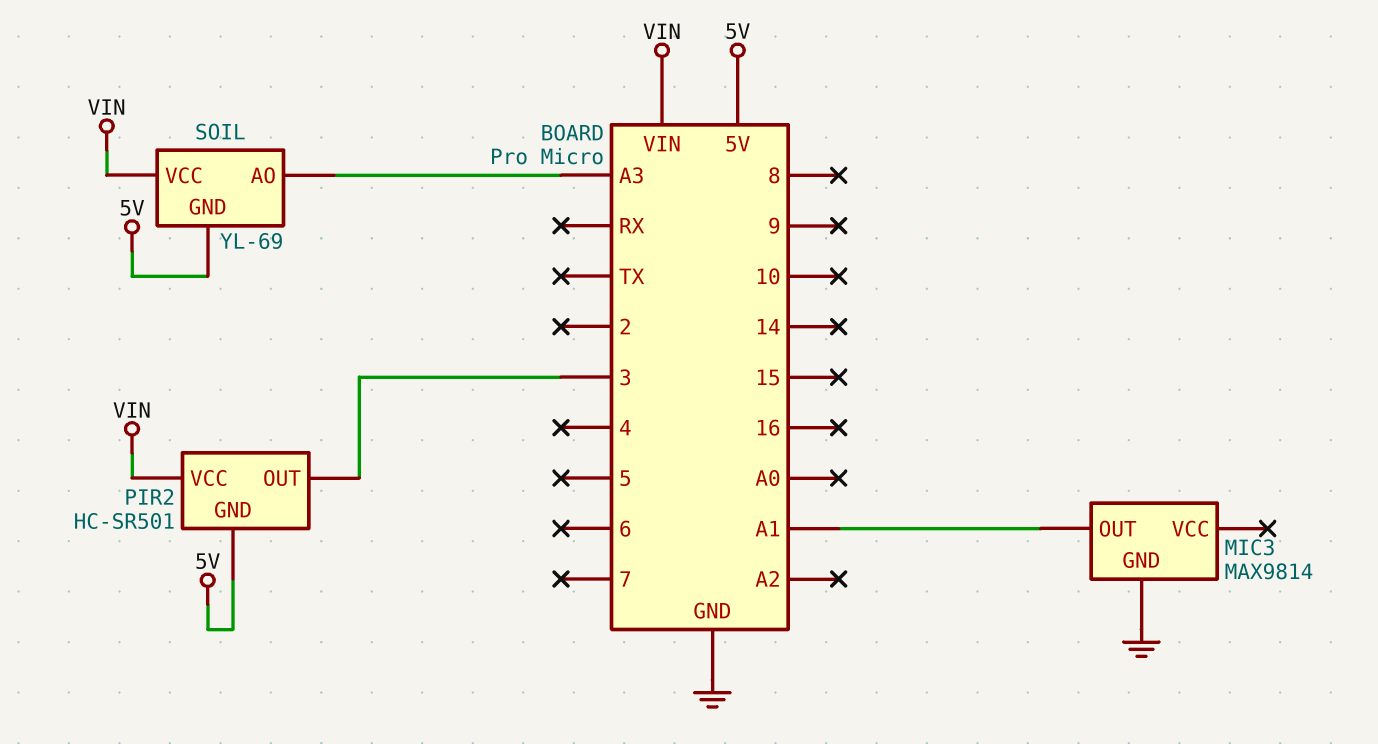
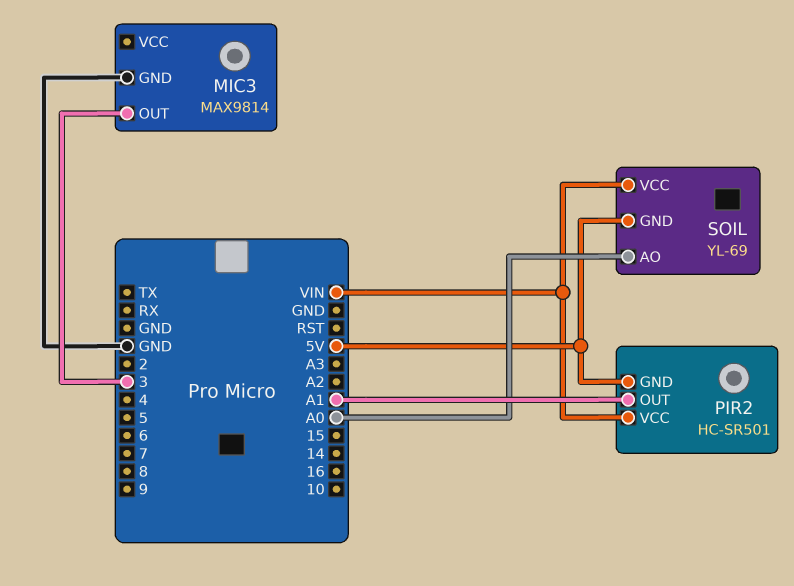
MIC3 pin OUT: A1 -> 3
PIR2 pin OUT: 3 -> A1
SOIL pin AO: A3 -> A0

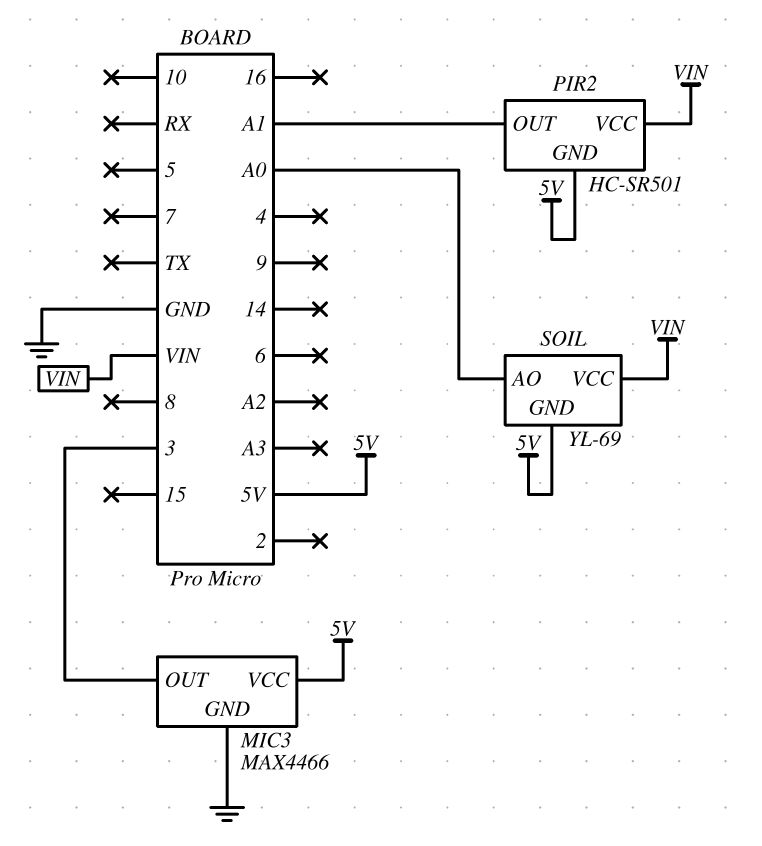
MIC3: MAX9814 -> MAX4466
MIC3 pin VCC: none -> 5V

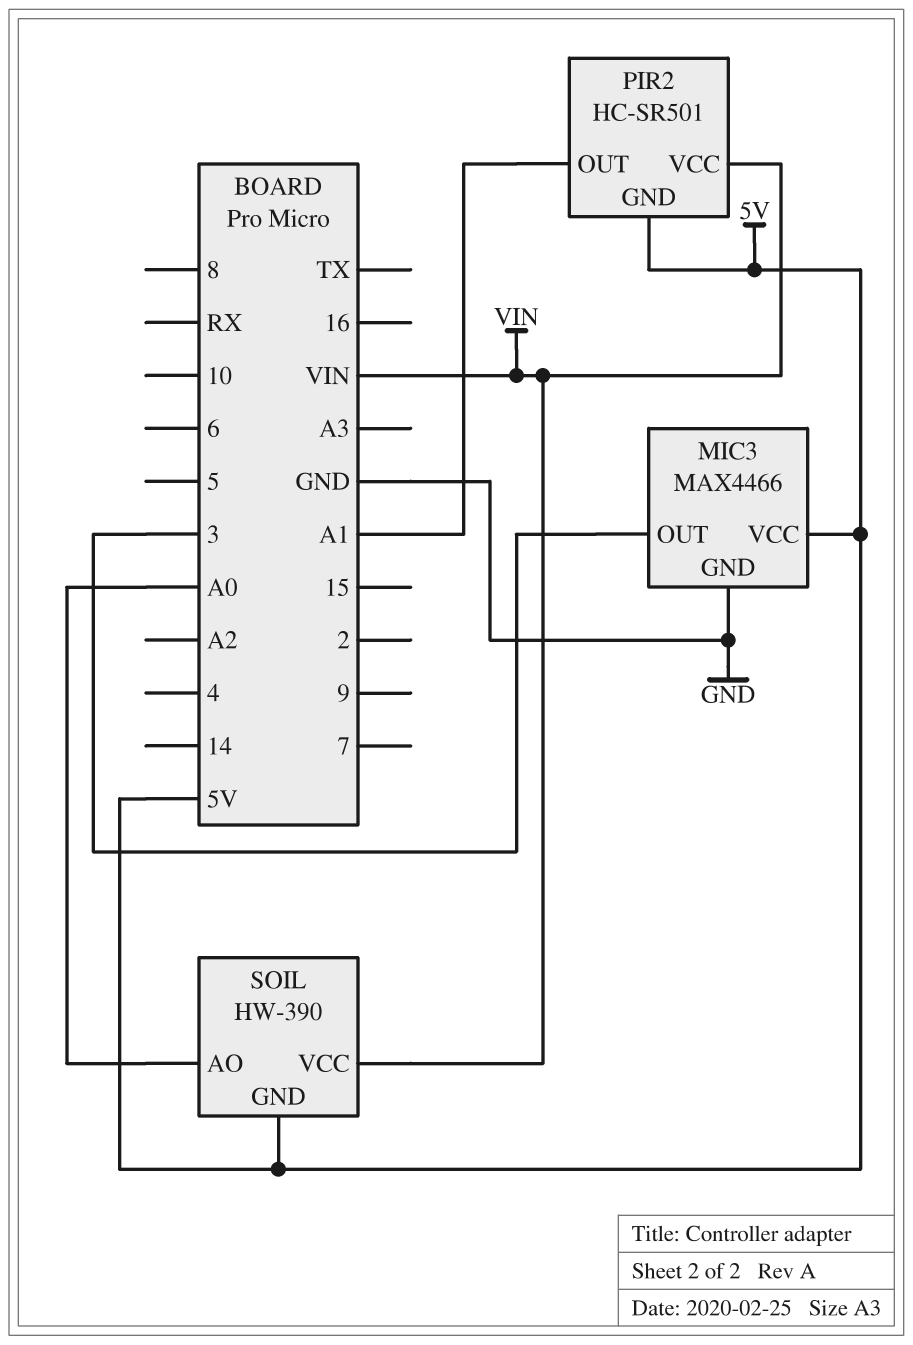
SOIL: YL-69 -> HW-390

